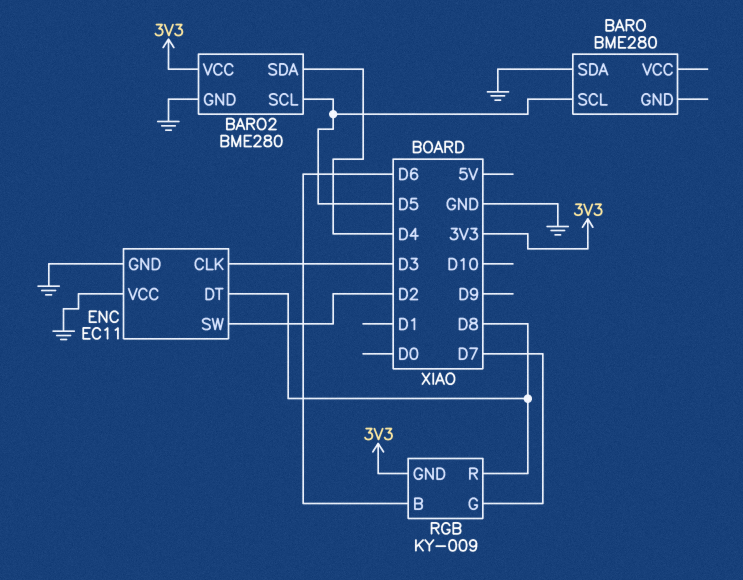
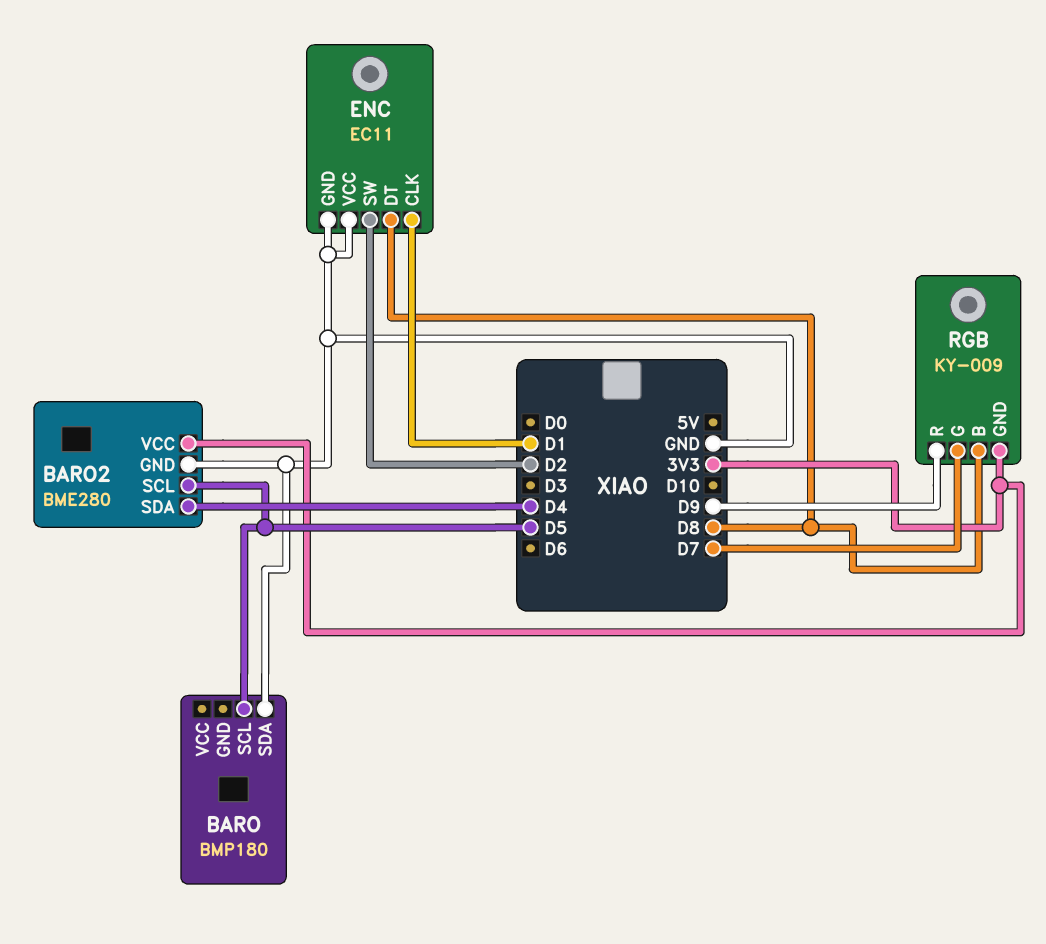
BARO: BME280 -> BMP180
ENC pin CLK: D3 -> D1
RGB pin B: D6 -> D8
RGB pin R: D8 -> D9

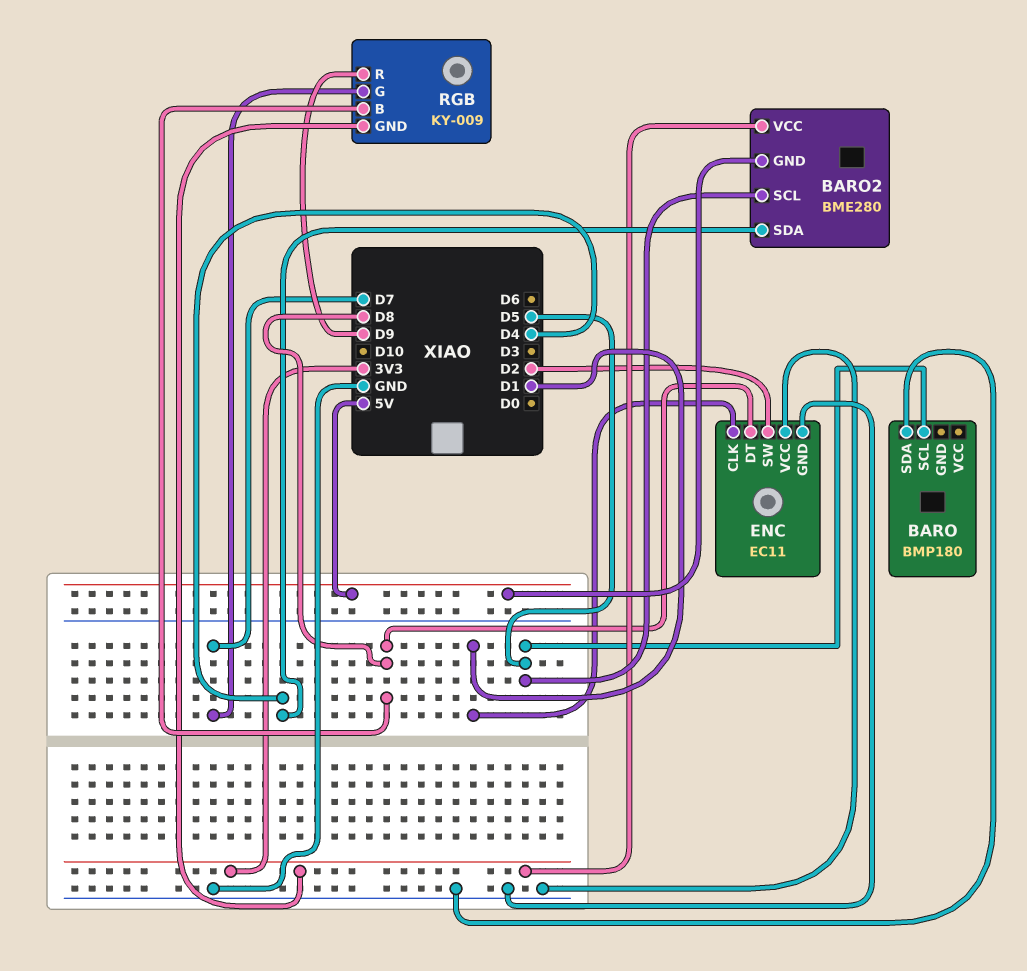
BARO2 pin GND: GND -> 5V

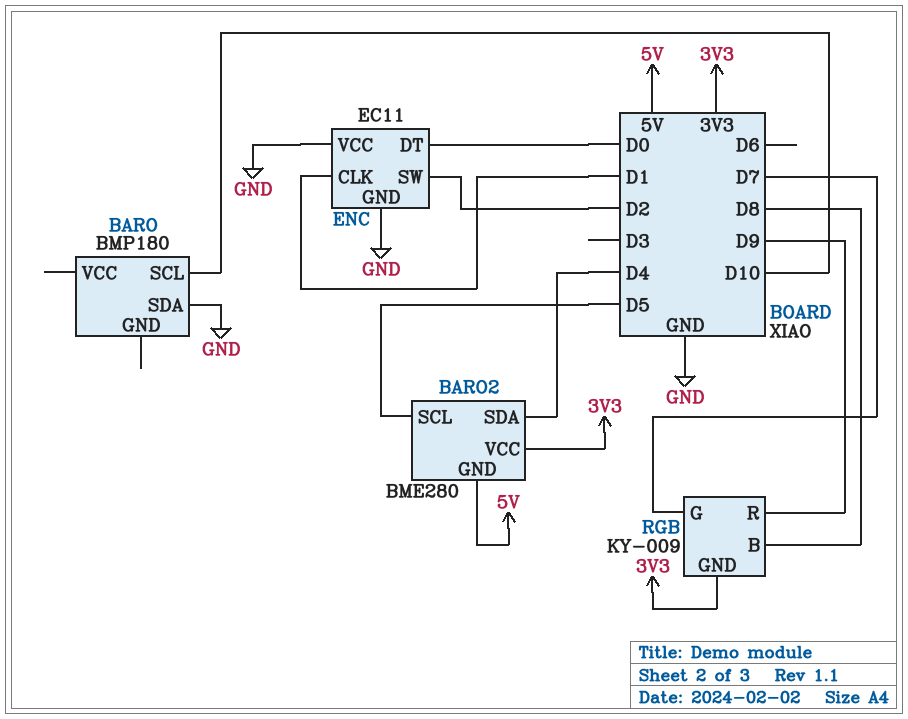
BARO pin SCL: D5 -> D10
ENC pin DT: D8 -> D0

